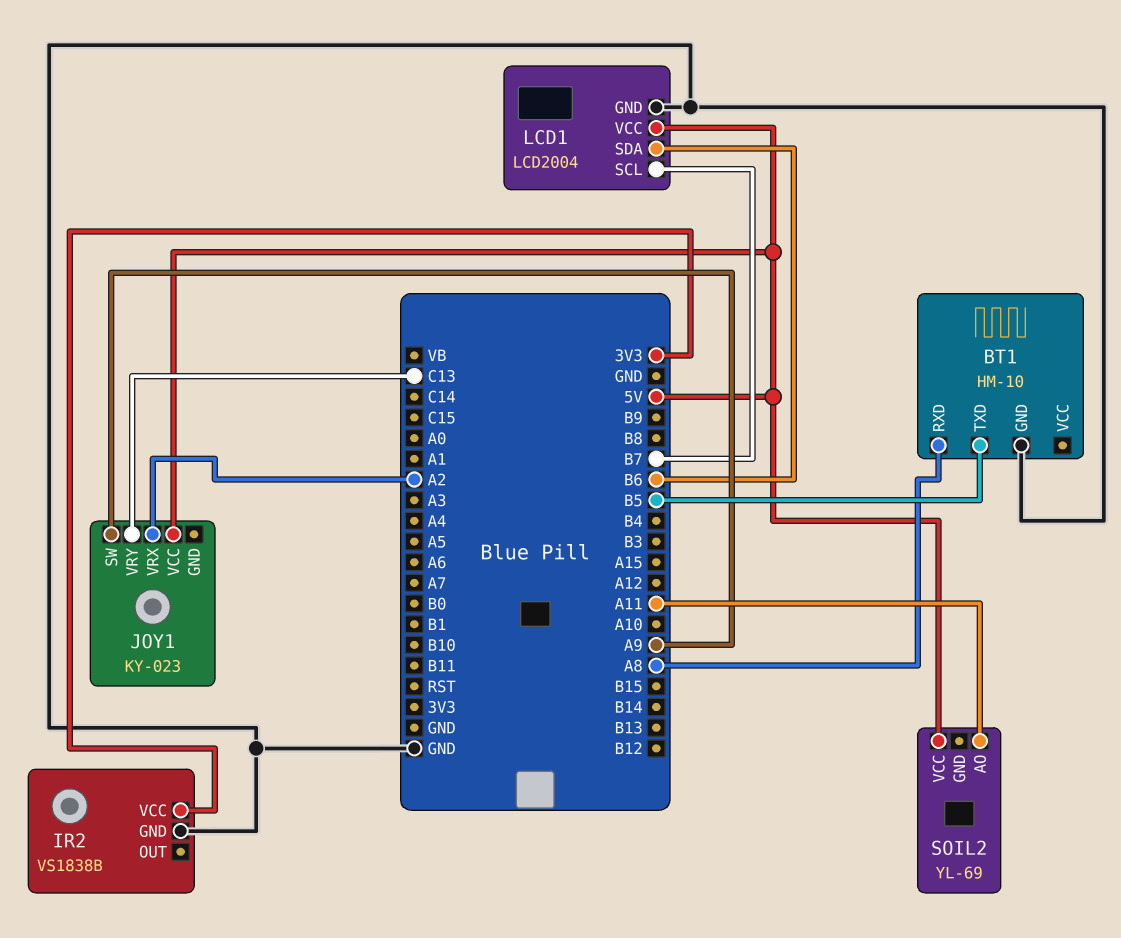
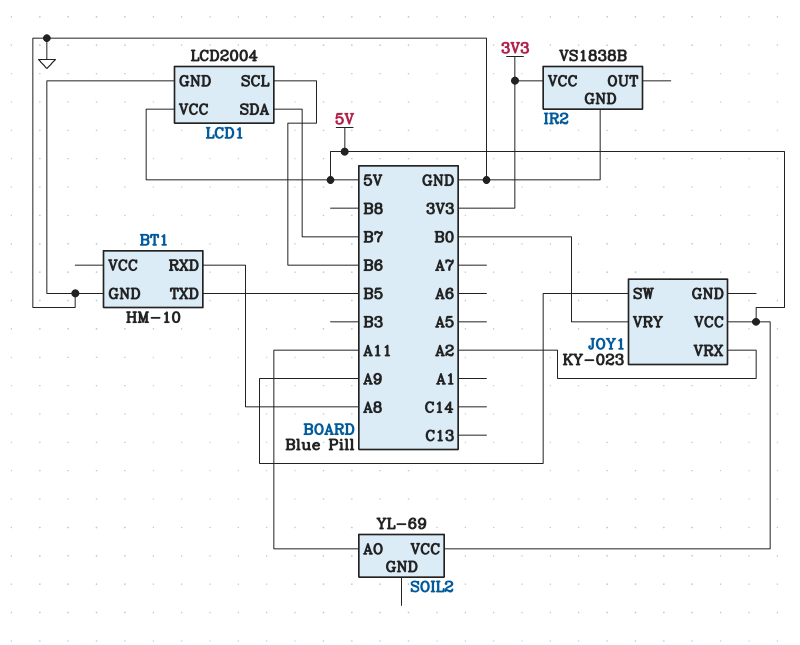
JOY1 pin VRY: C13 -> B0
LCD1 pin SCL: B7 -> B6
LCD1 pin SDA: B6 -> B7

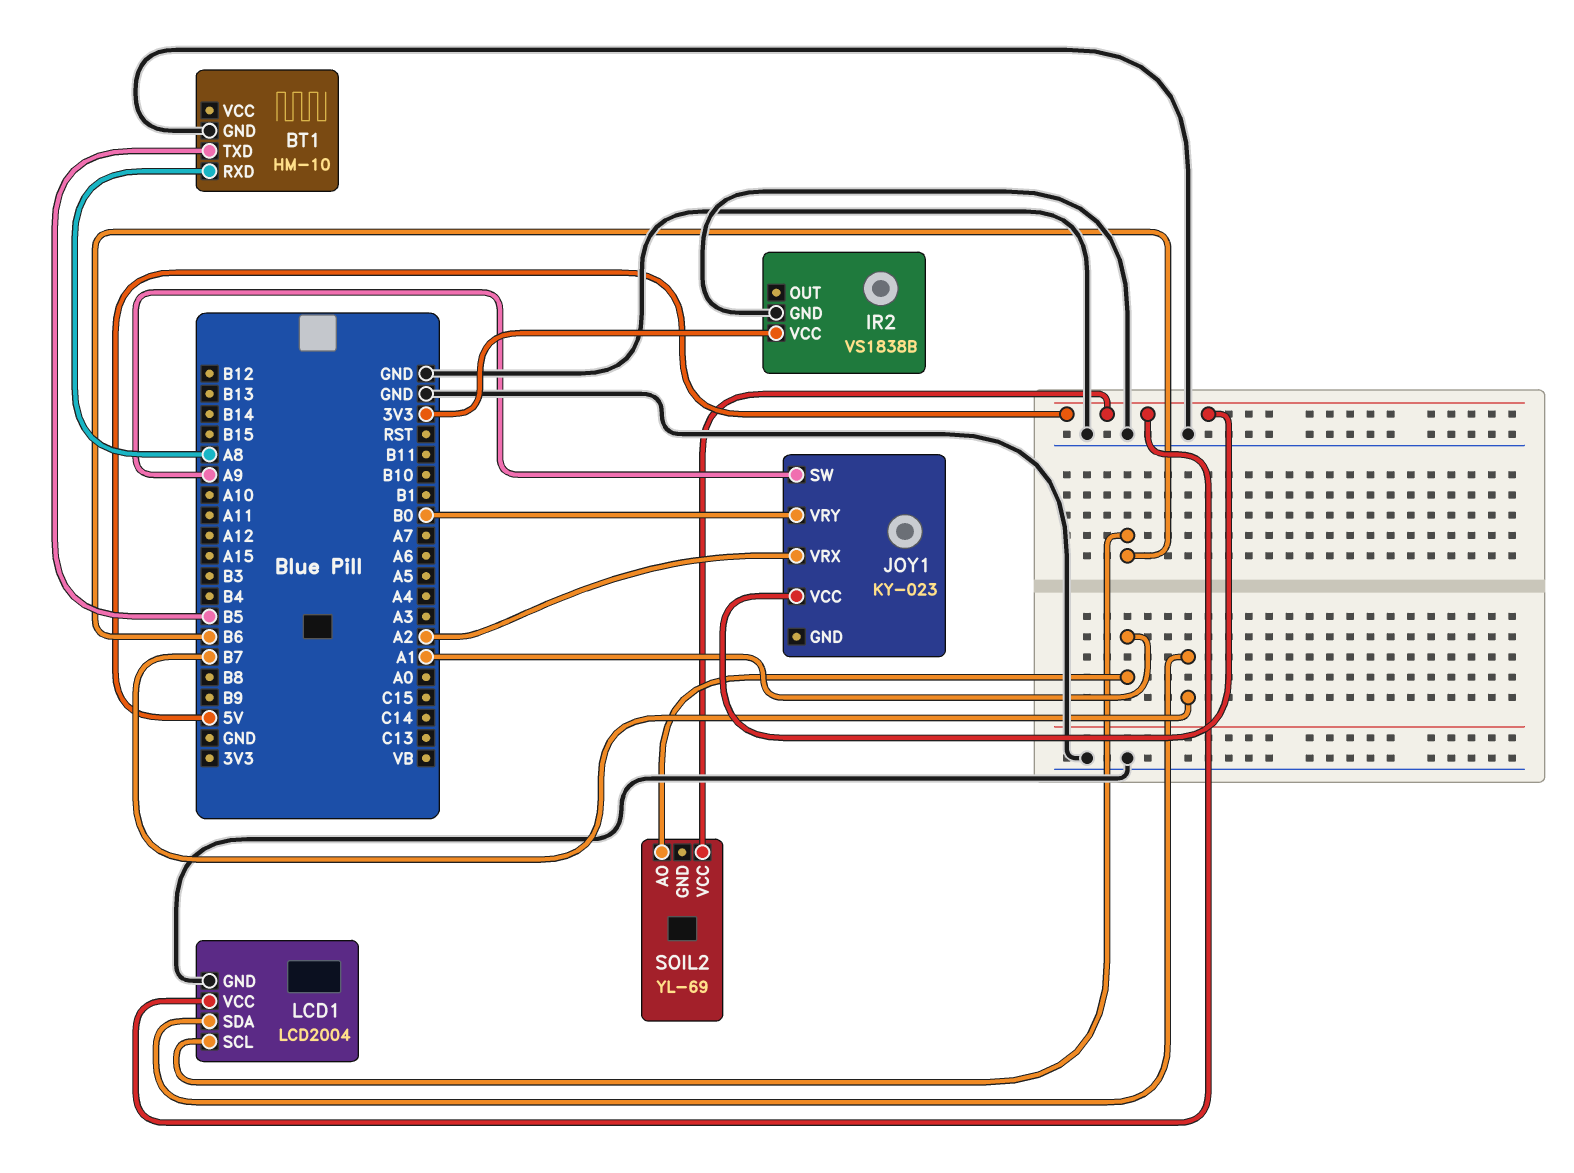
SOIL2 pin AO: A11 -> A1

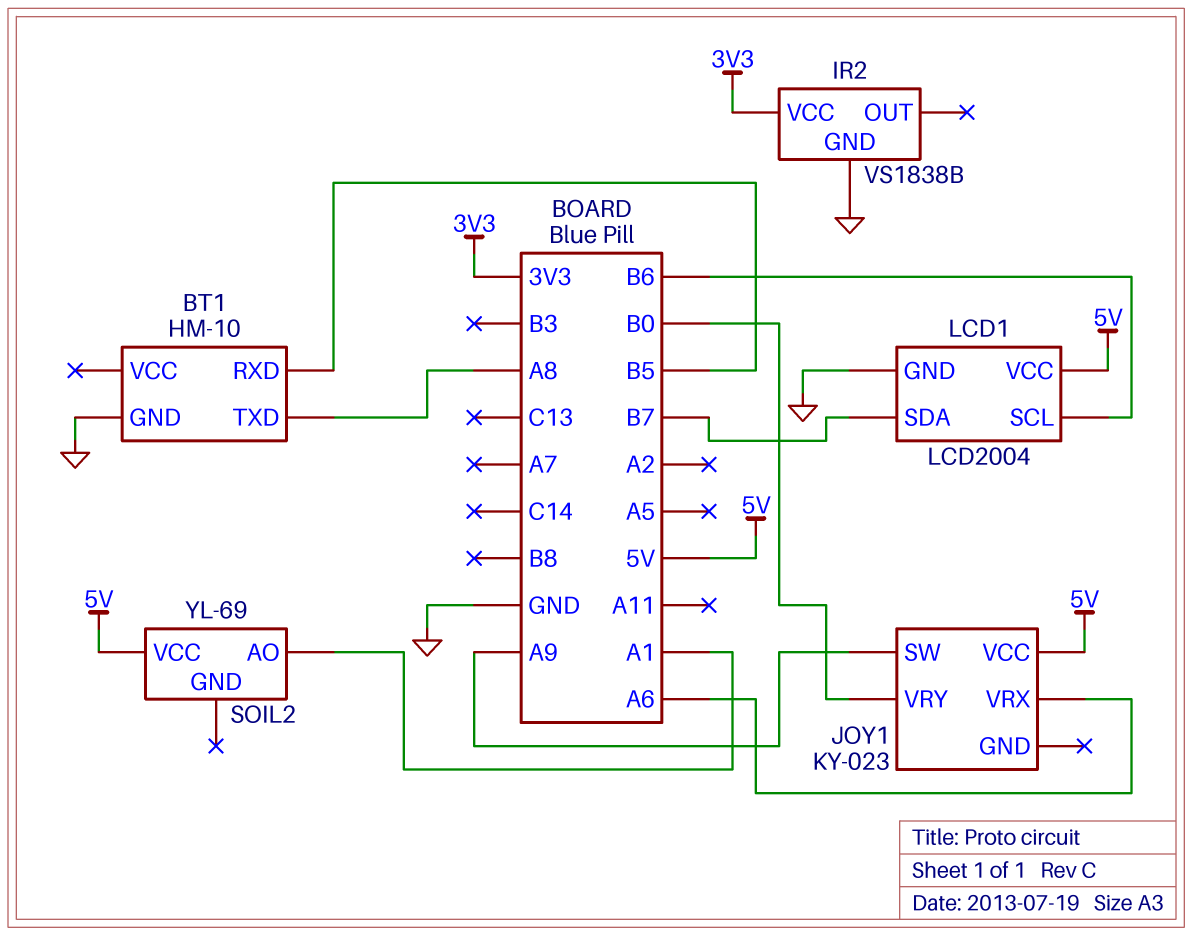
BT1 pin RXD: A8 -> B5
BT1 pin TXD: B5 -> A8
JOY1 pin VRX: A2 -> A6

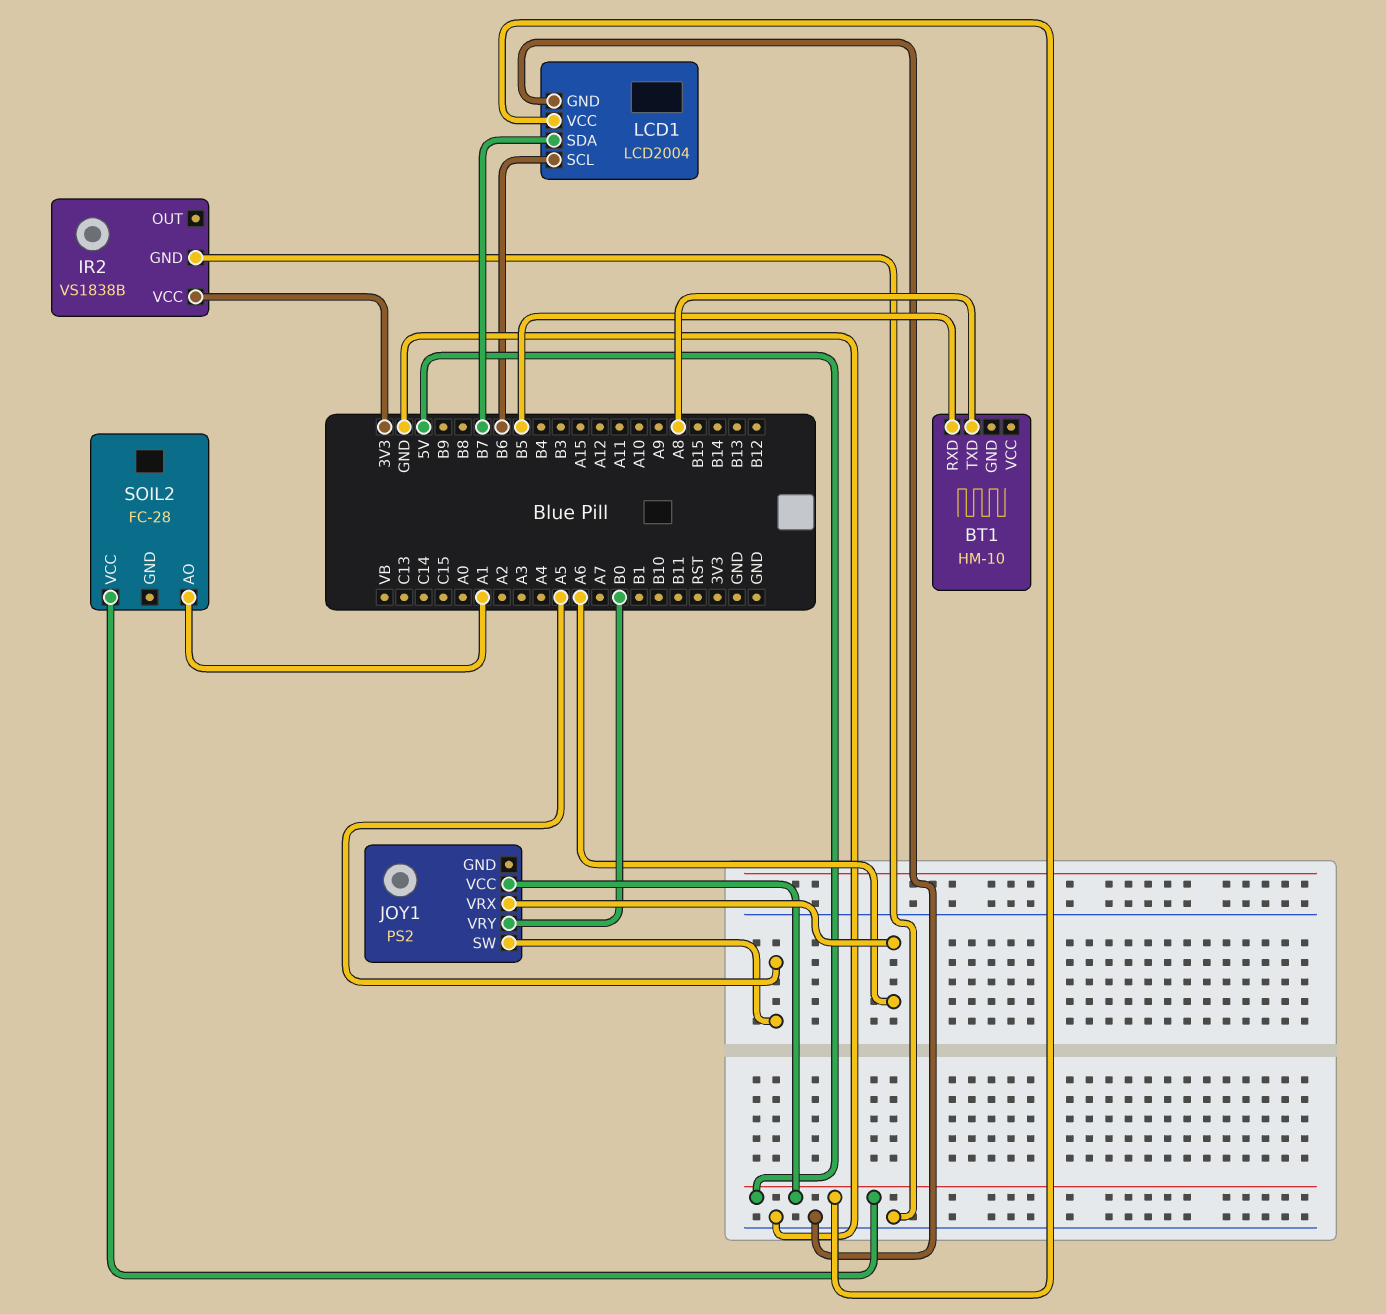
BT1 pin GND: GND -> none
JOY1: KY-023 -> PS2
JOY1 pin SW: A9 -> A5
SOIL2: YL-69 -> FC-28

